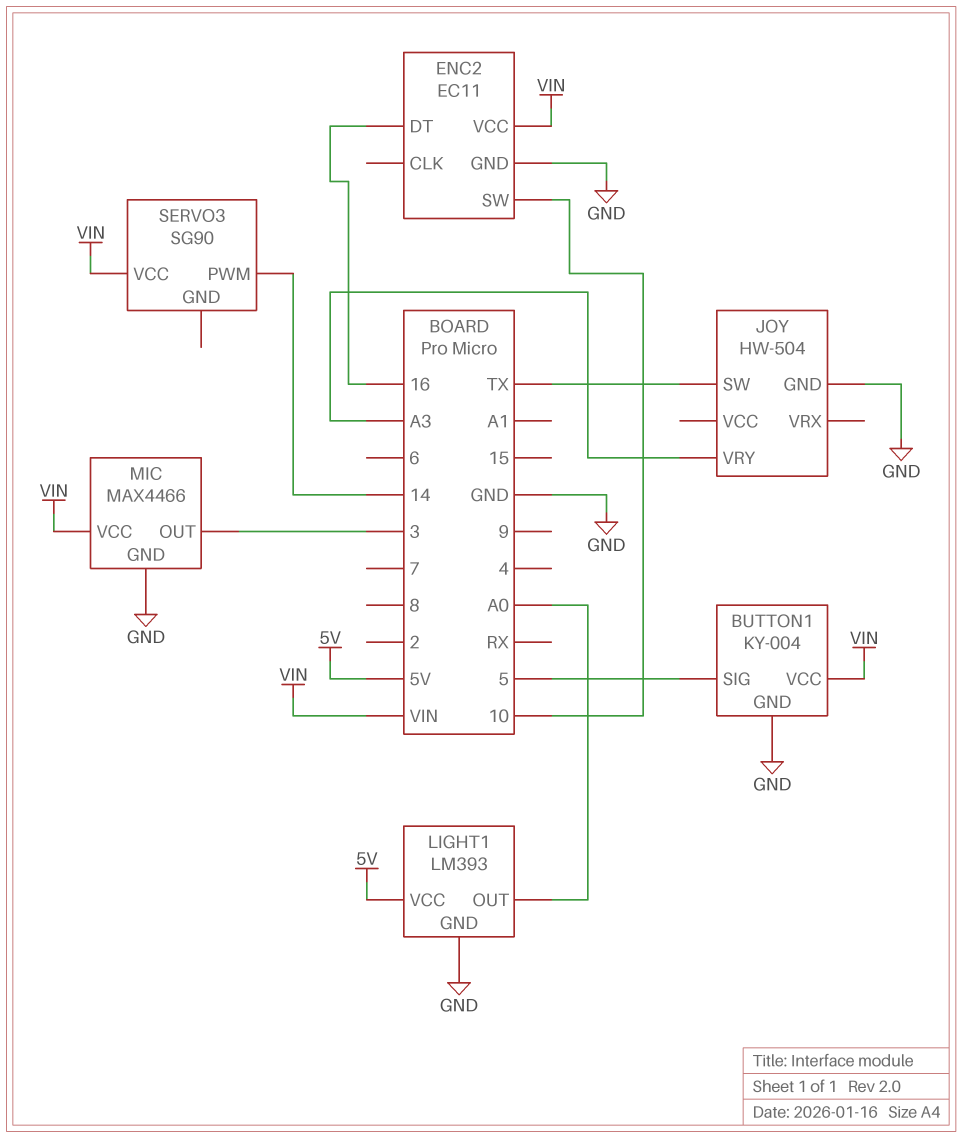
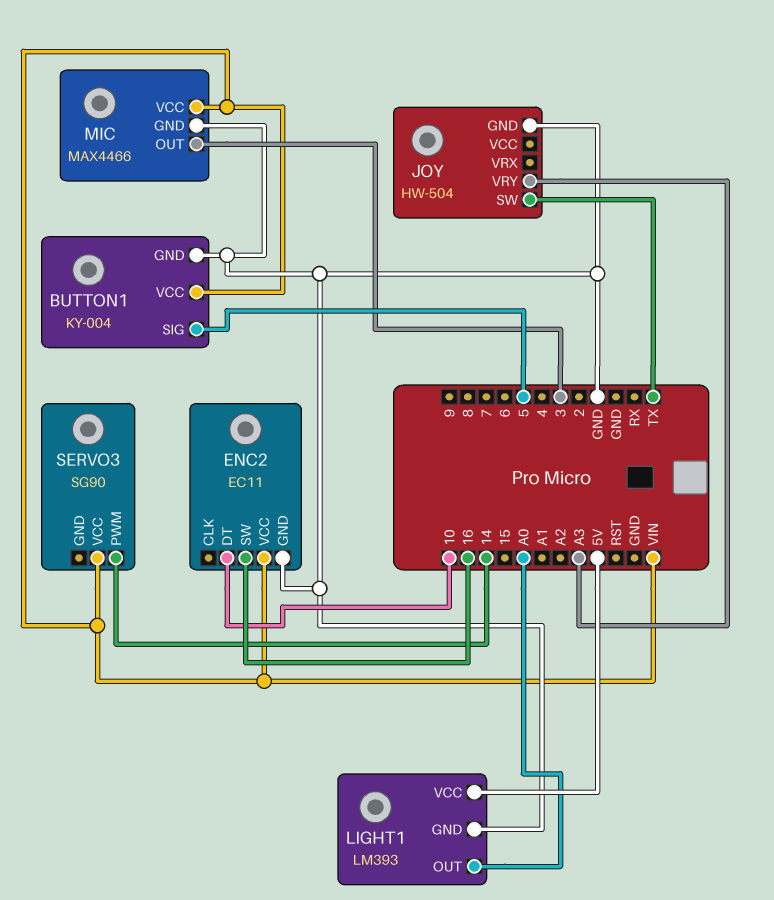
ENC2 pin DT: 16 -> 10
ENC2 pin SW: 10 -> 16

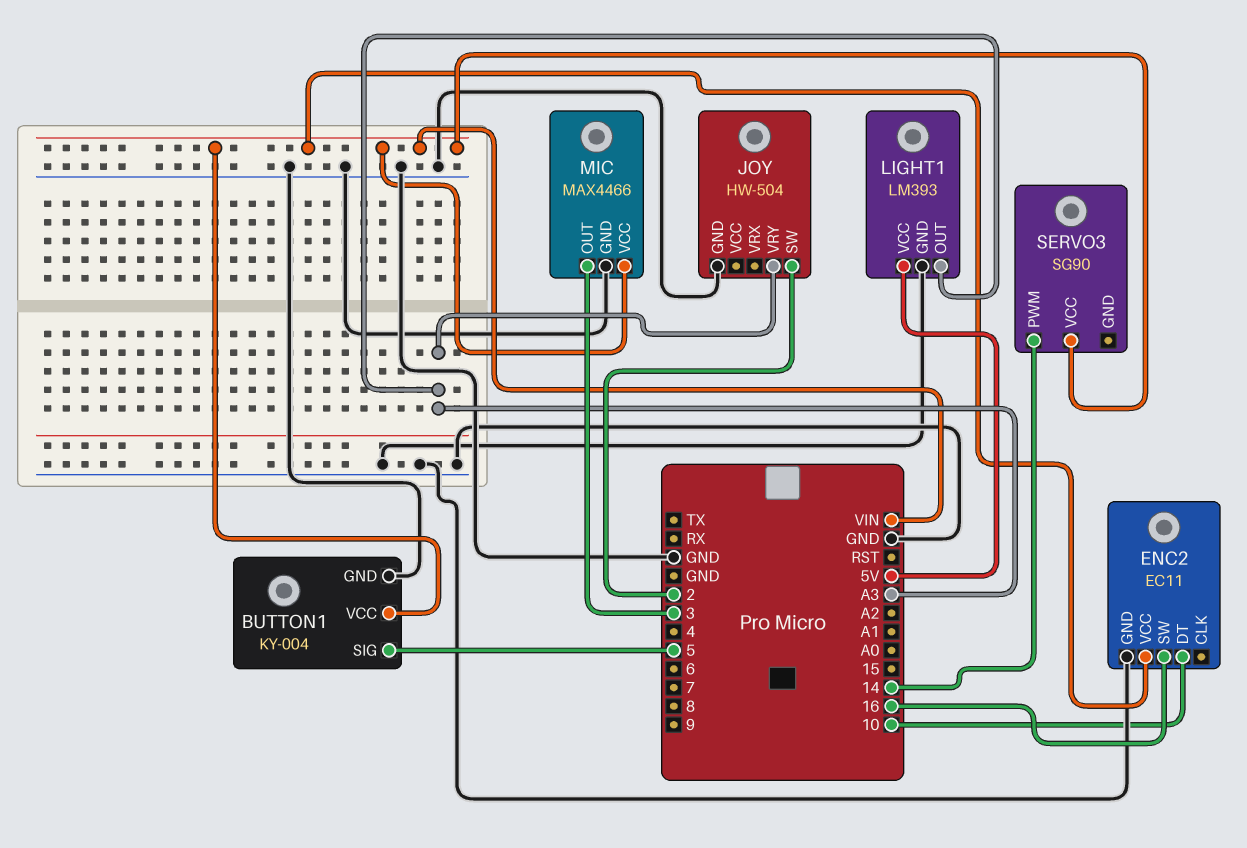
JOY pin SW: TX -> 2
LIGHT1 pin OUT: A0 -> A3

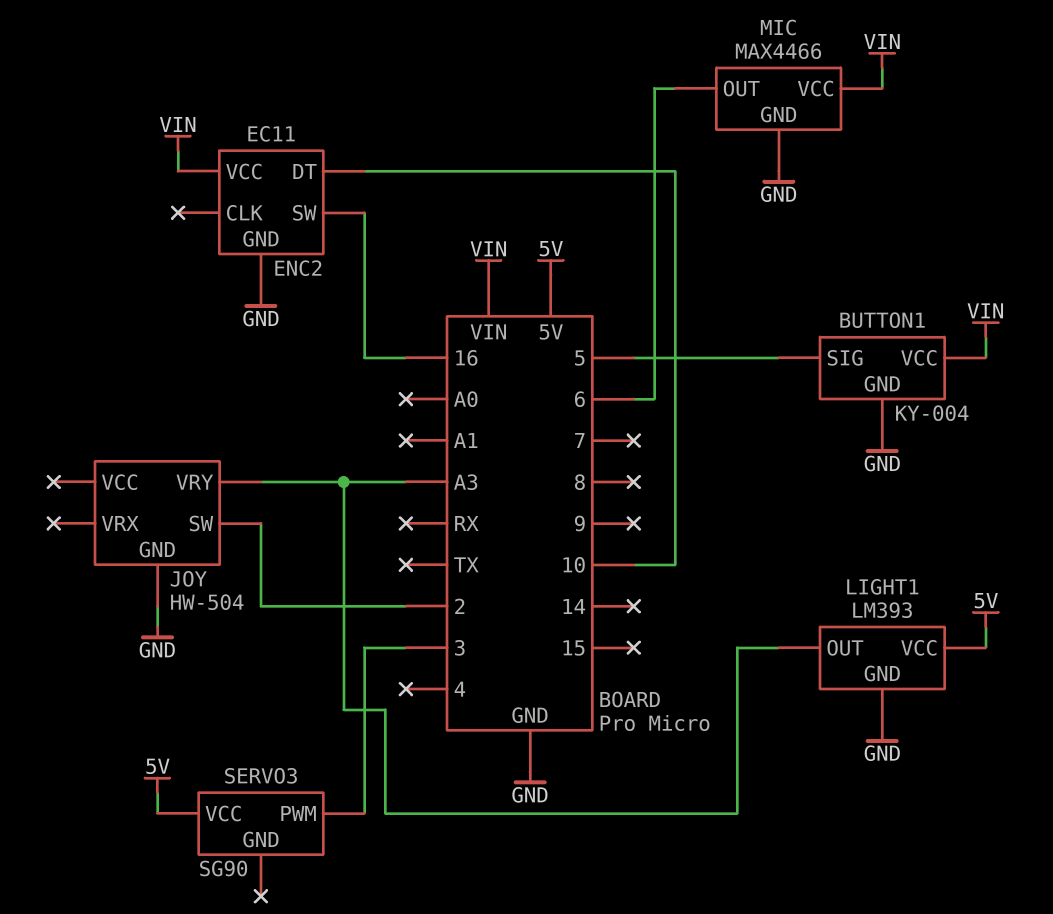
MIC pin OUT: 3 -> 6
SERVO3 pin PWM: 14 -> 3
SERVO3 pin VCC: VIN -> 5V

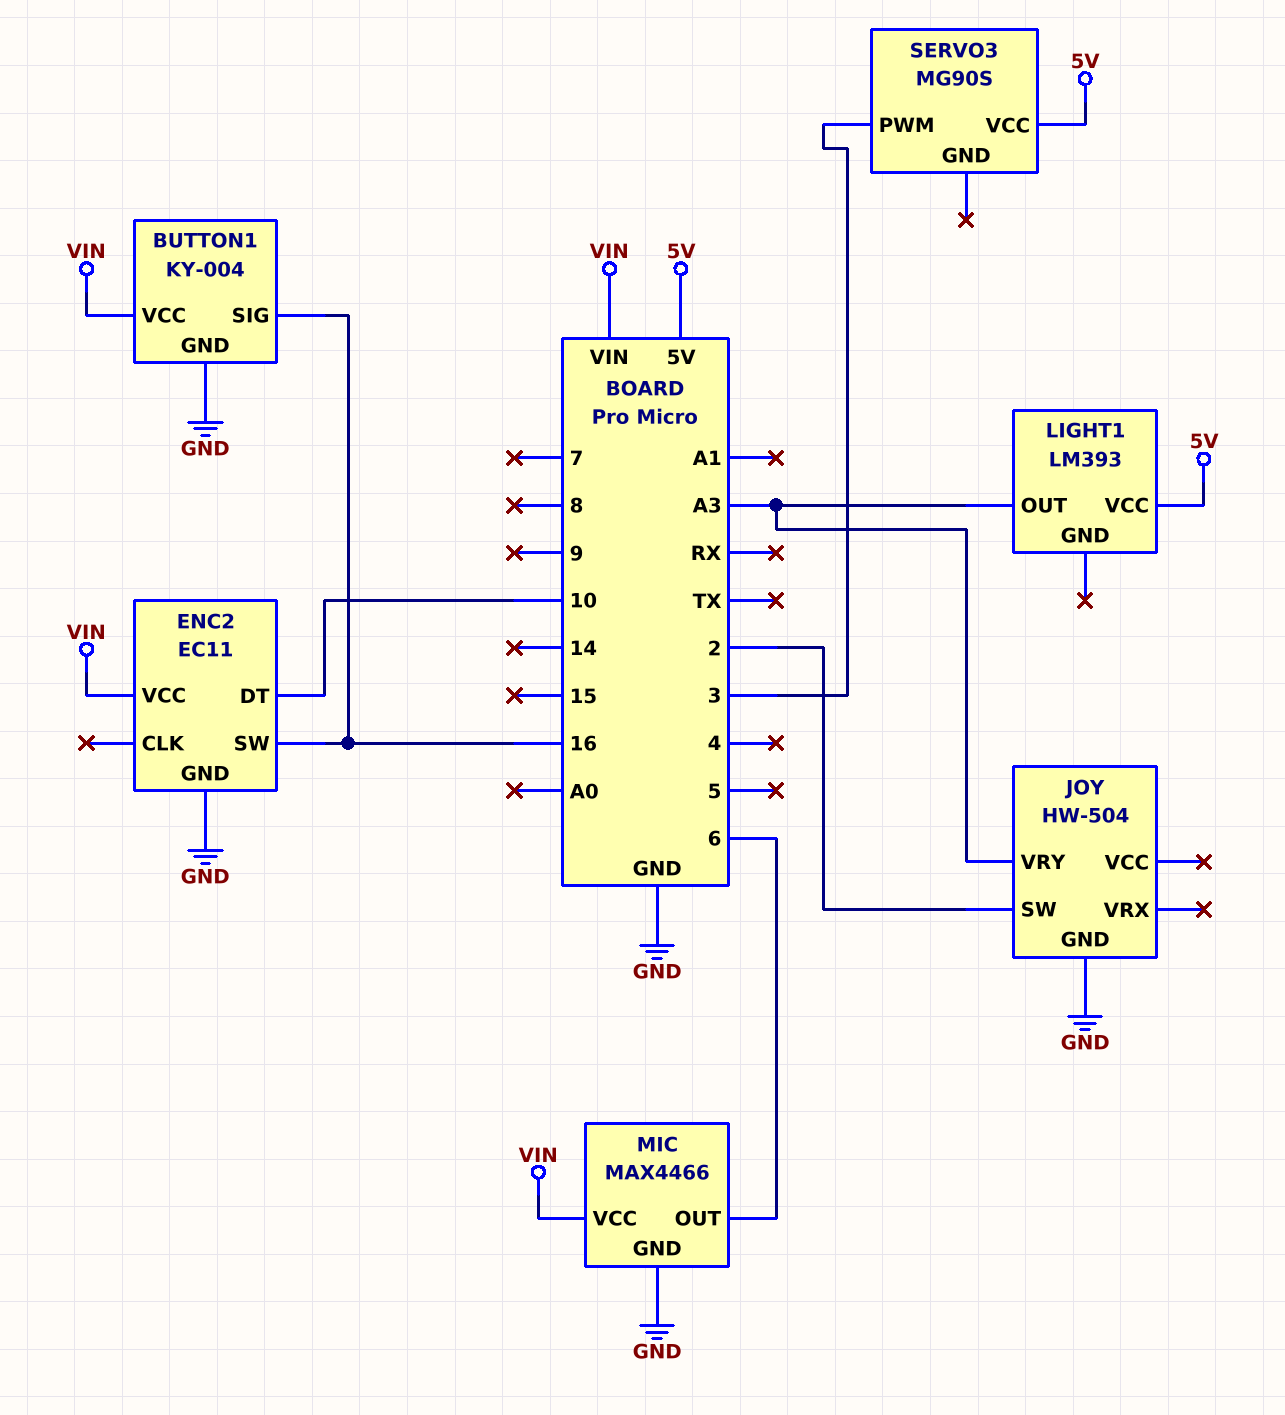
BUTTON1 pin SIG: 5 -> 16
LIGHT1 pin GND: GND -> none
SERVO3: SG90 -> MG90S

